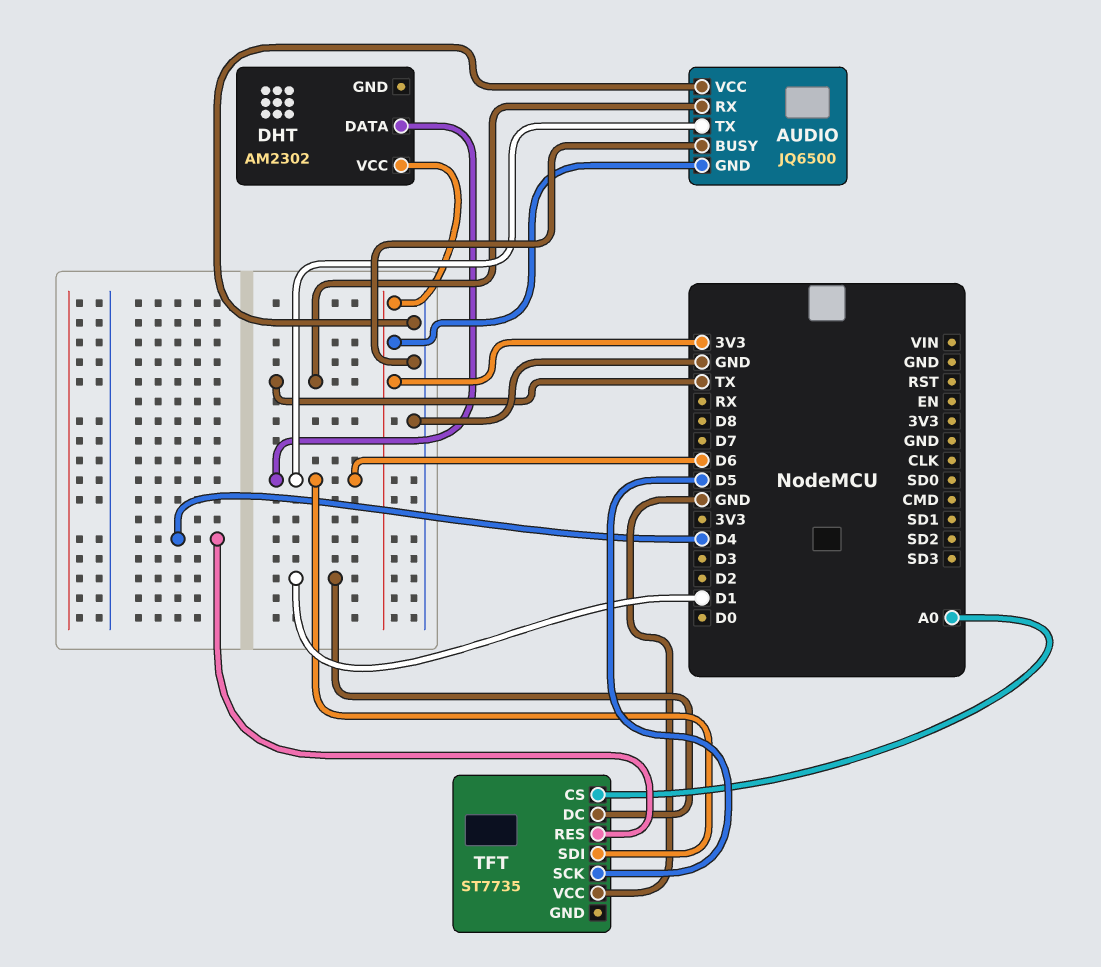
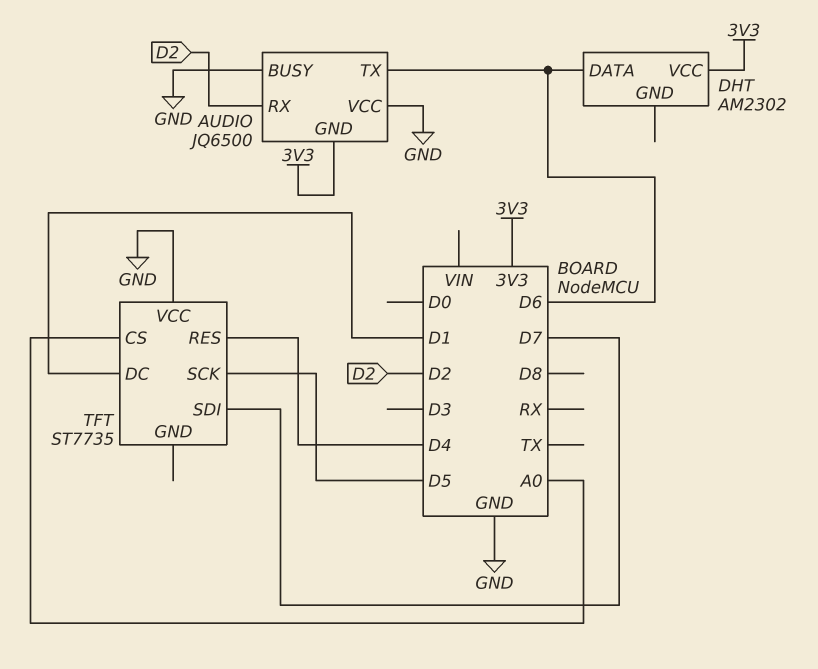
AUDIO pin RX: TX -> D2
TFT pin SDI: D6 -> D7

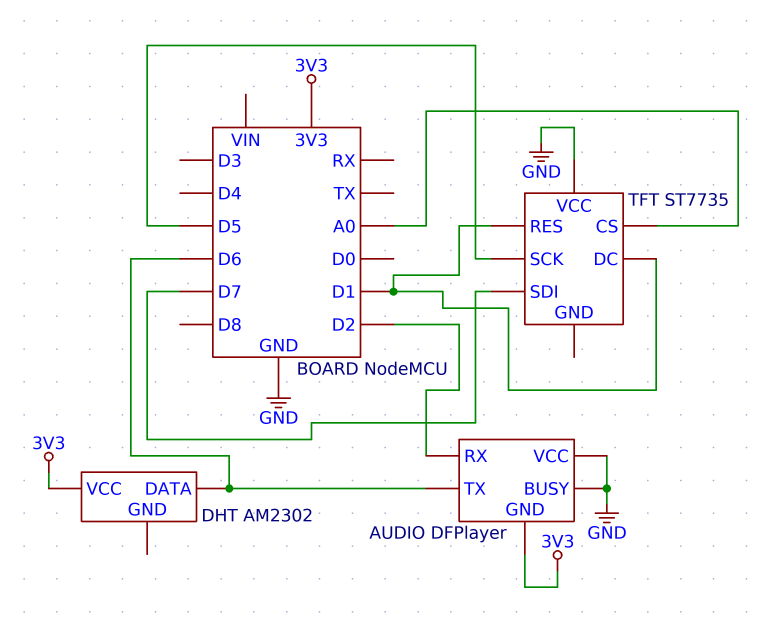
AUDIO: JQ6500 -> DFPlayer
TFT pin RES: D4 -> D1

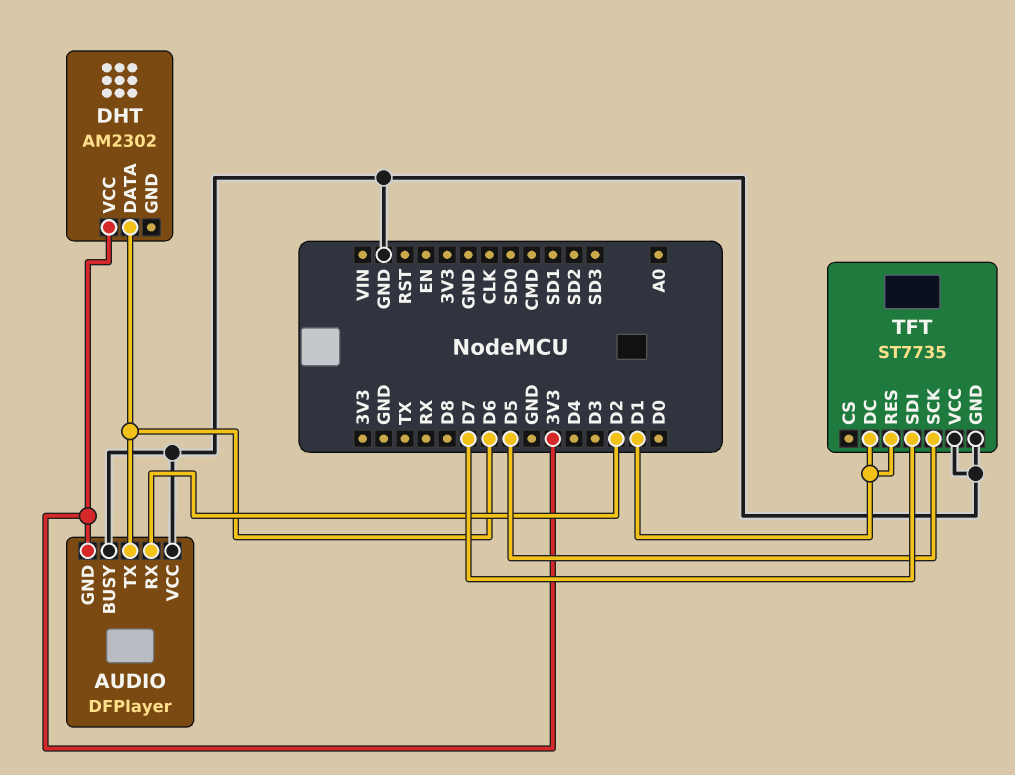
TFT pin CS: A0 -> none
TFT pin GND: none -> GND

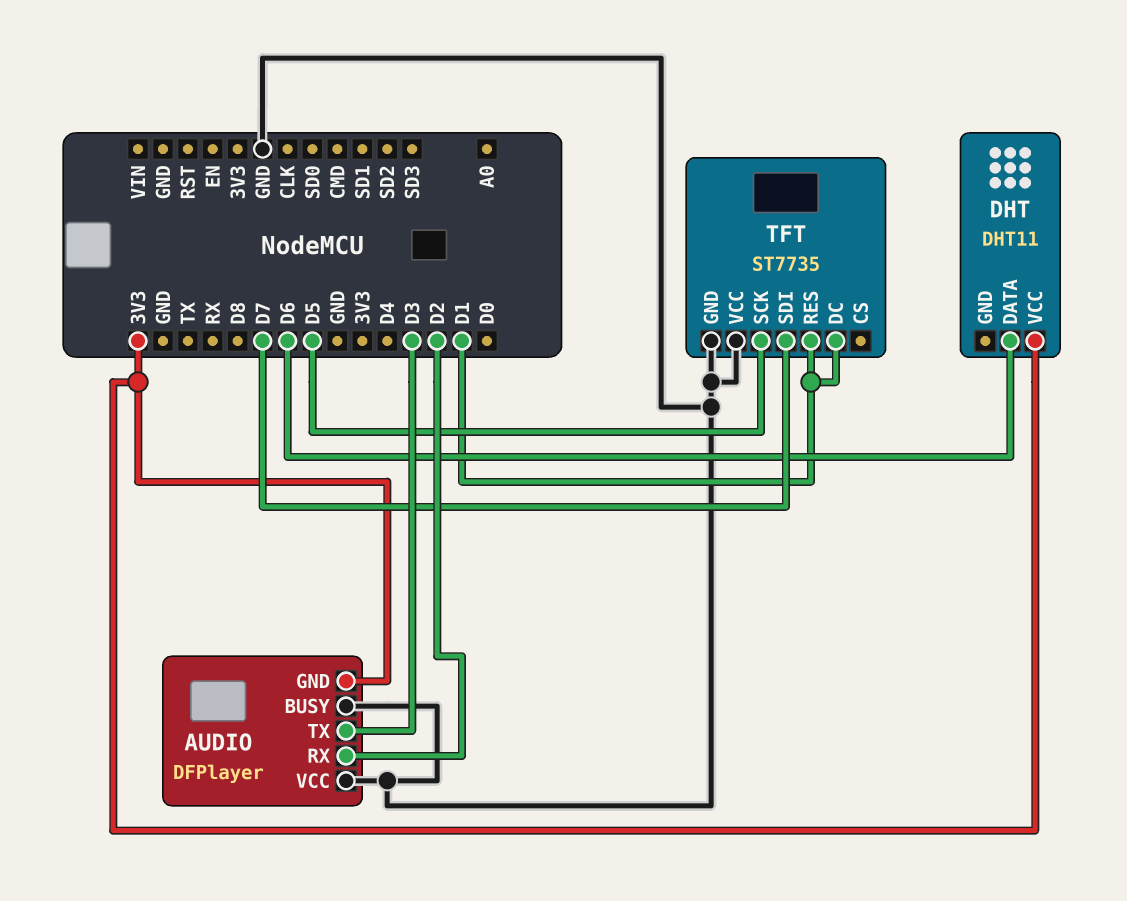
AUDIO pin TX: D6 -> D3
DHT: AM2302 -> DHT11

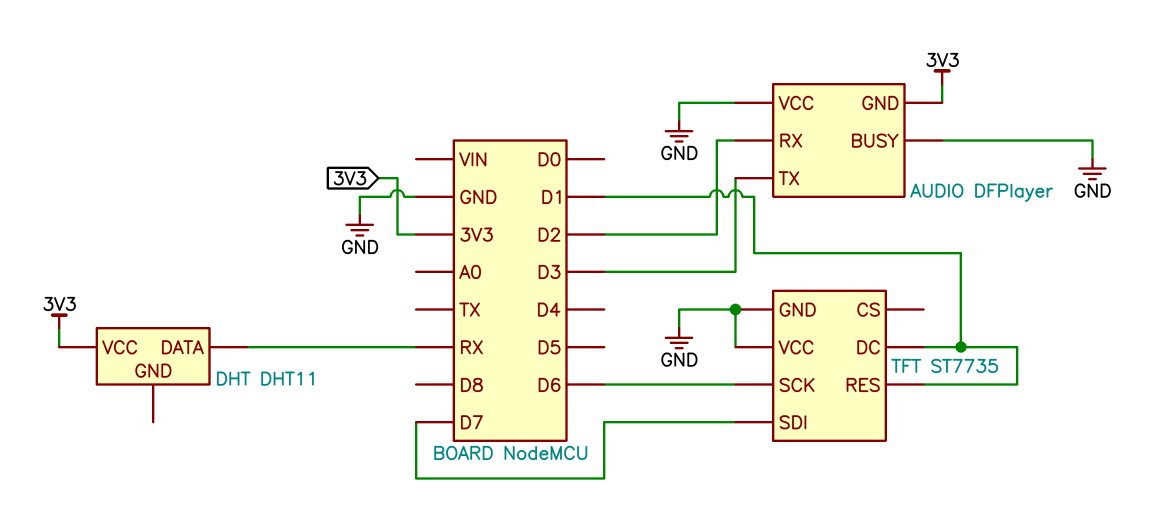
DHT pin DATA: D6 -> RX
TFT pin SCK: D5 -> D6

